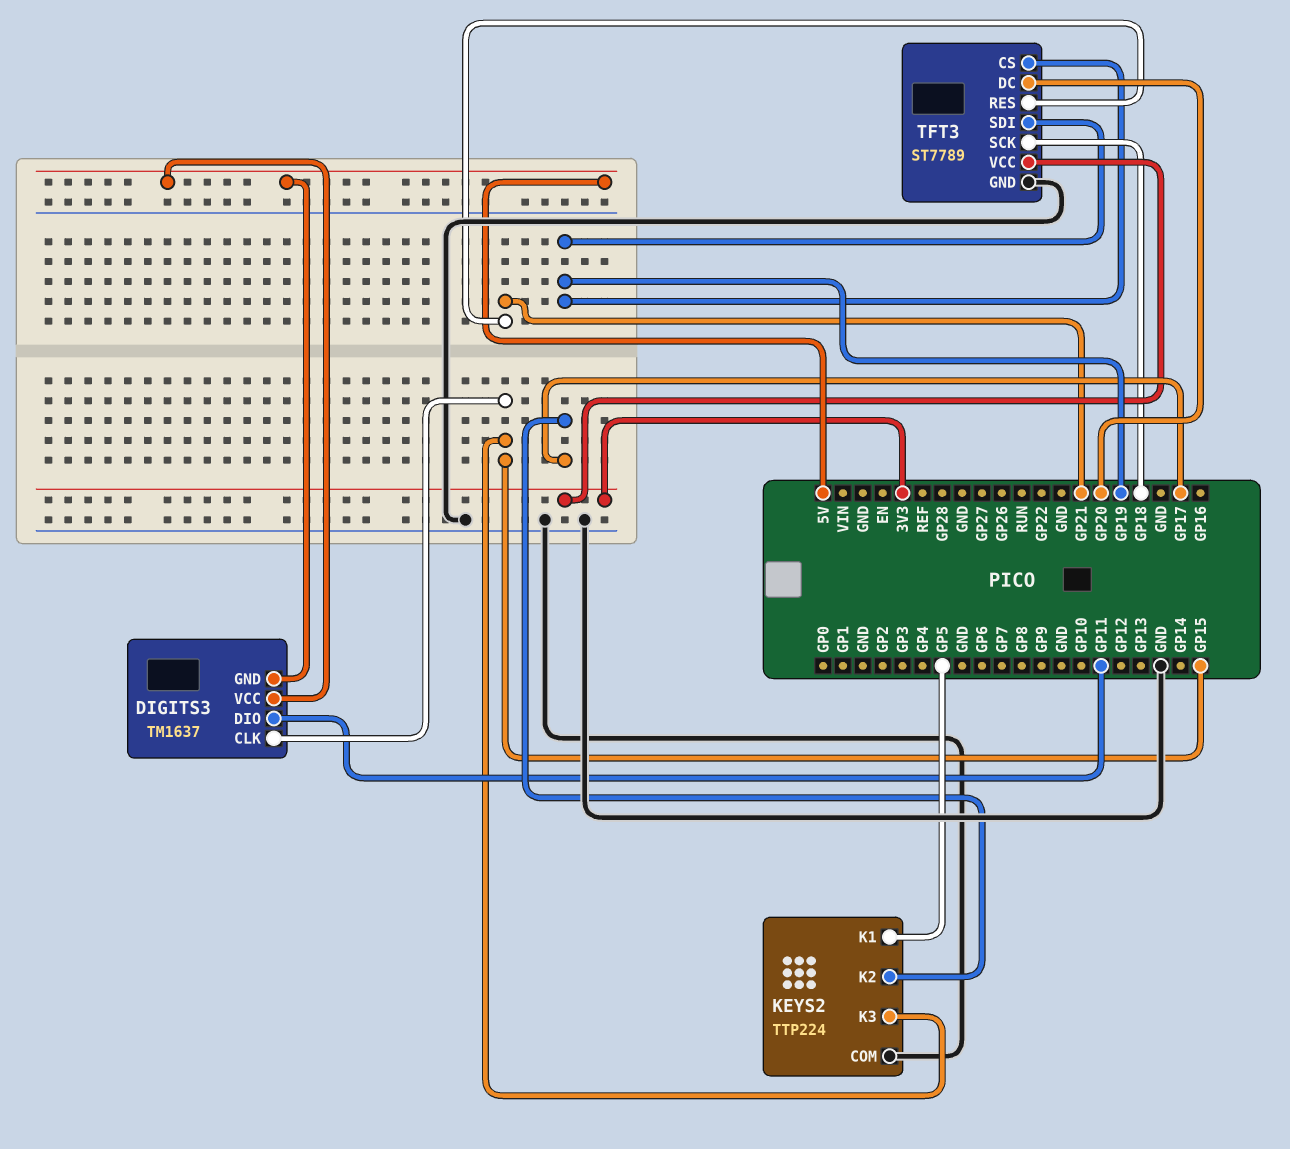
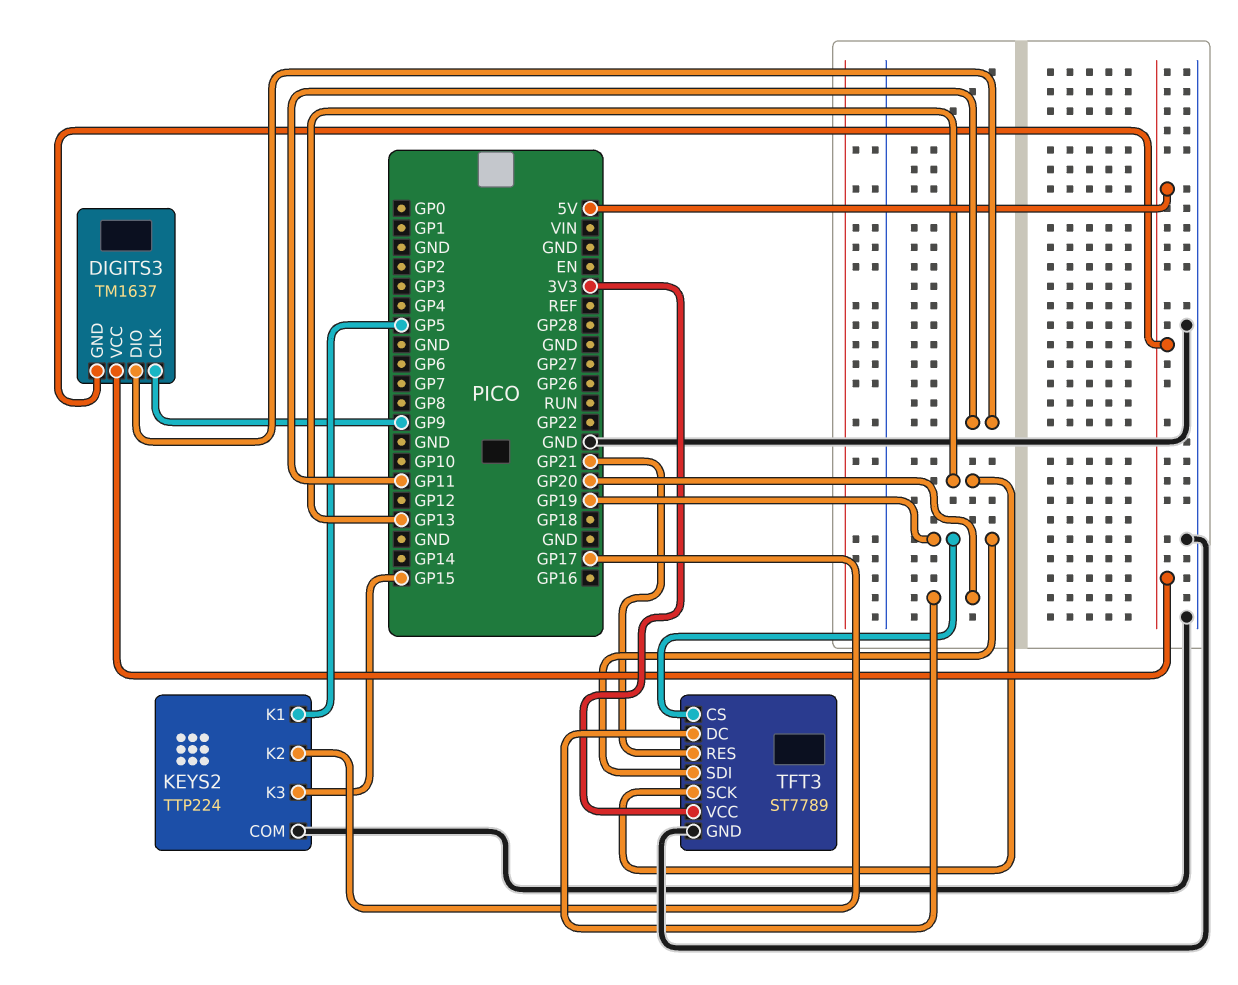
DIGITS3 pin CLK: GP15 -> GP9
TFT3 pin SCK: GP18 -> GP13

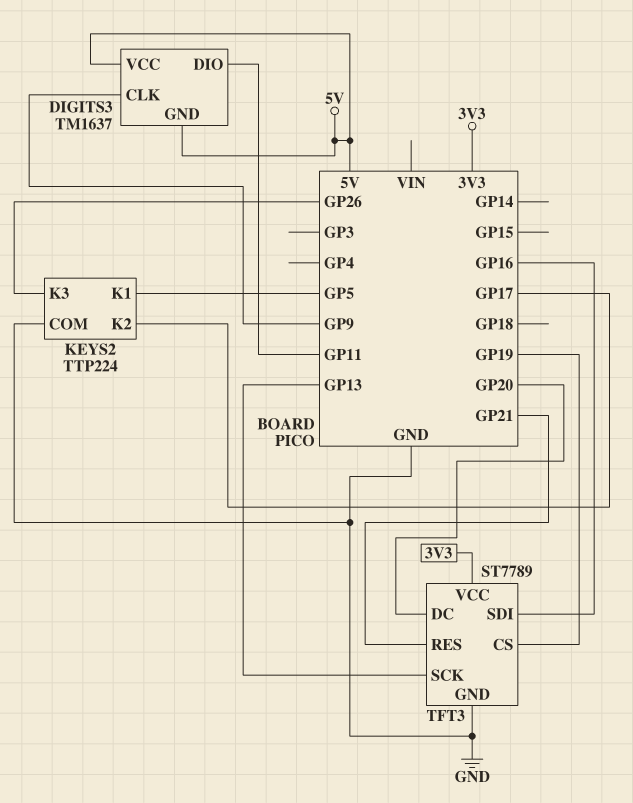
KEYS2 pin K3: GP15 -> GP26
TFT3 pin SDI: GP19 -> GP16

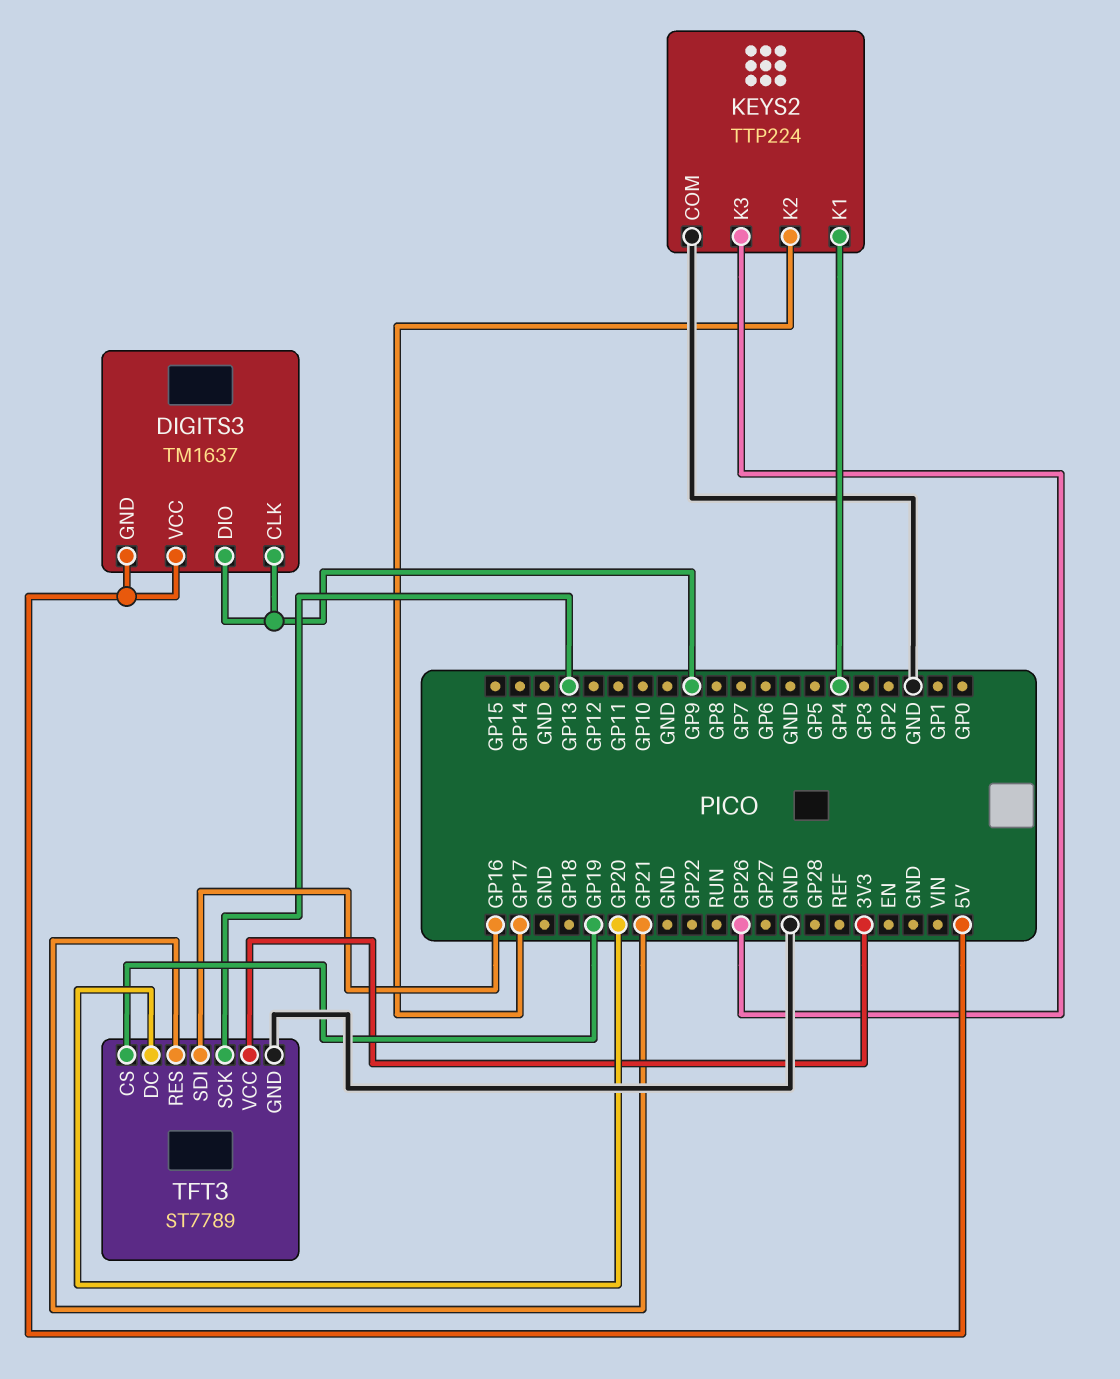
DIGITS3 pin DIO: GP11 -> GP9
KEYS2 pin K1: GP5 -> GP4

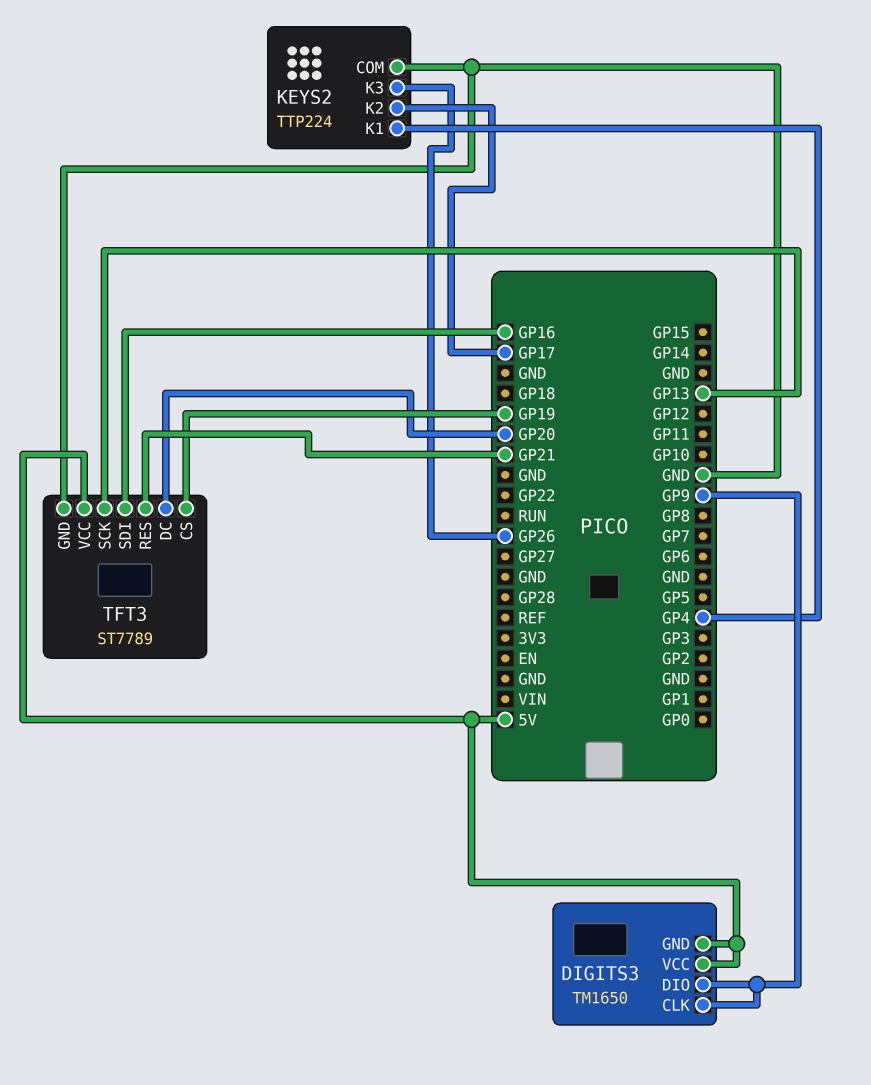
DIGITS3: TM1637 -> TM1650
TFT3 pin VCC: 3V3 -> 5V

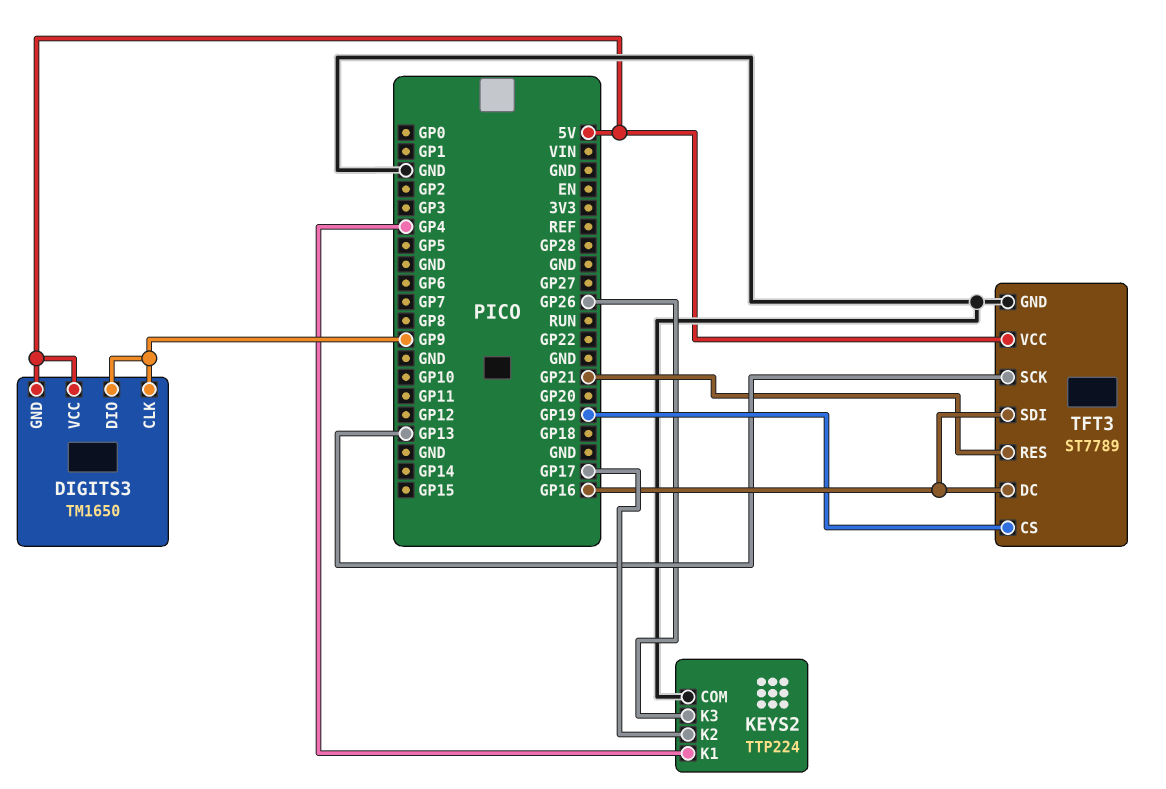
TFT3 pin DC: GP20 -> GP16

